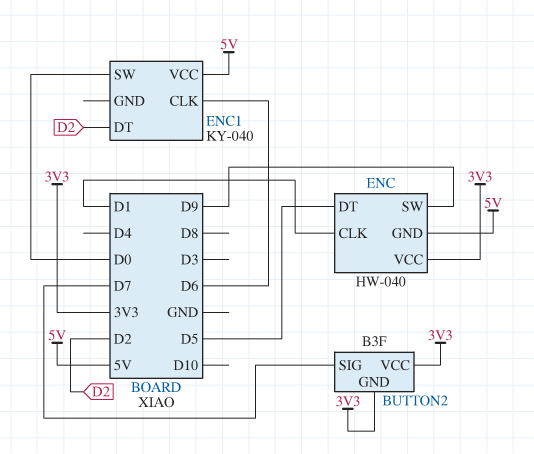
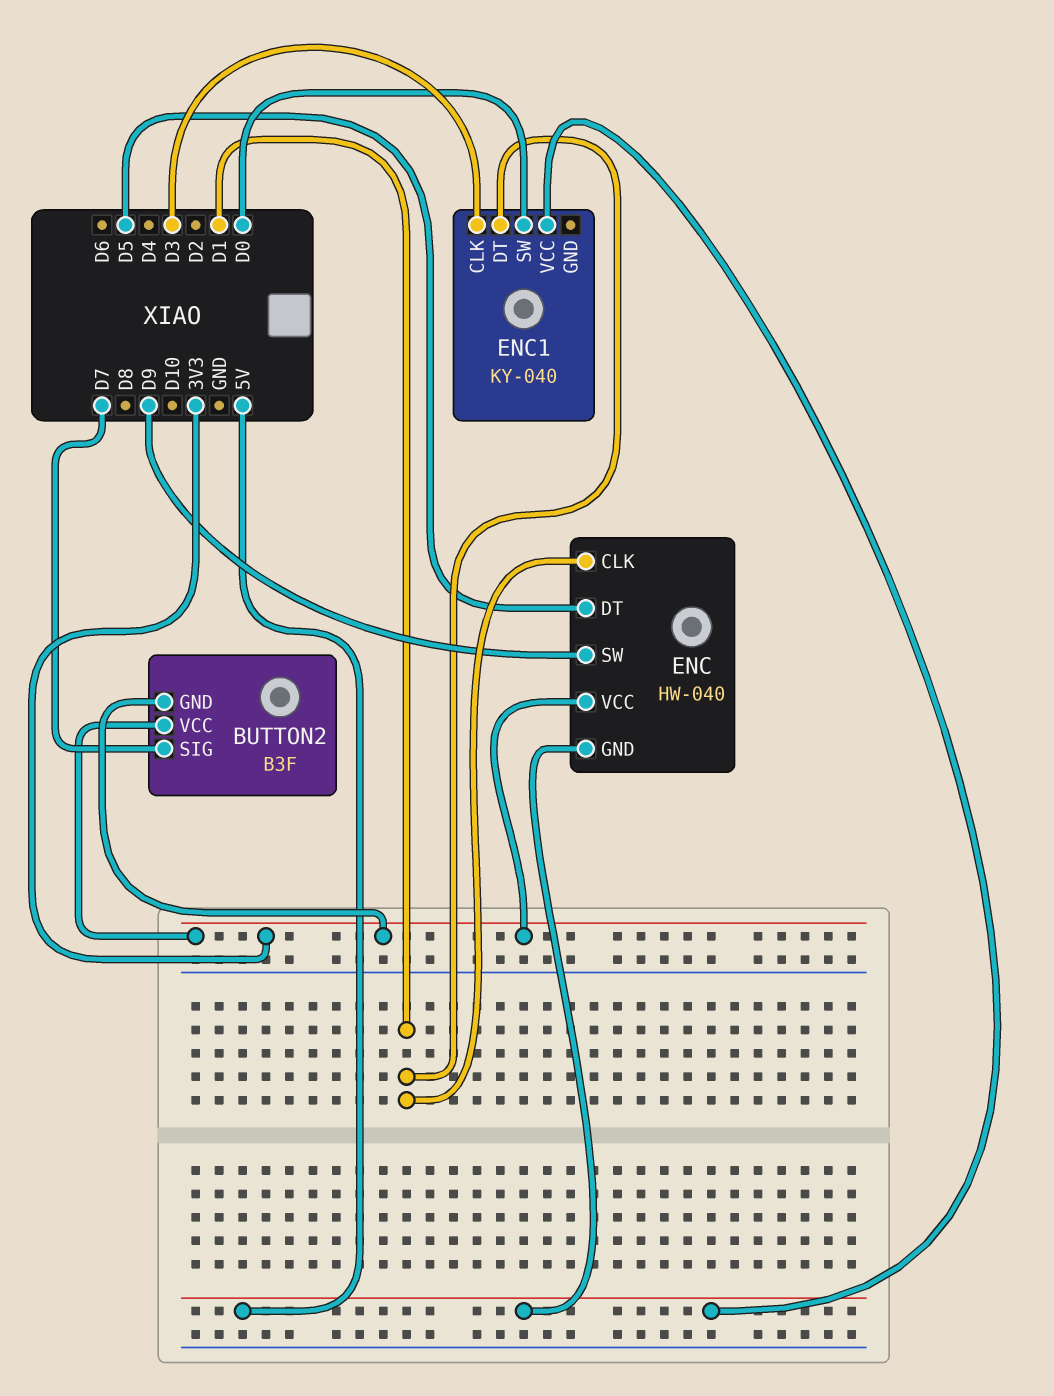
ENC1 pin CLK: D6 -> D3
ENC1 pin DT: D2 -> D1

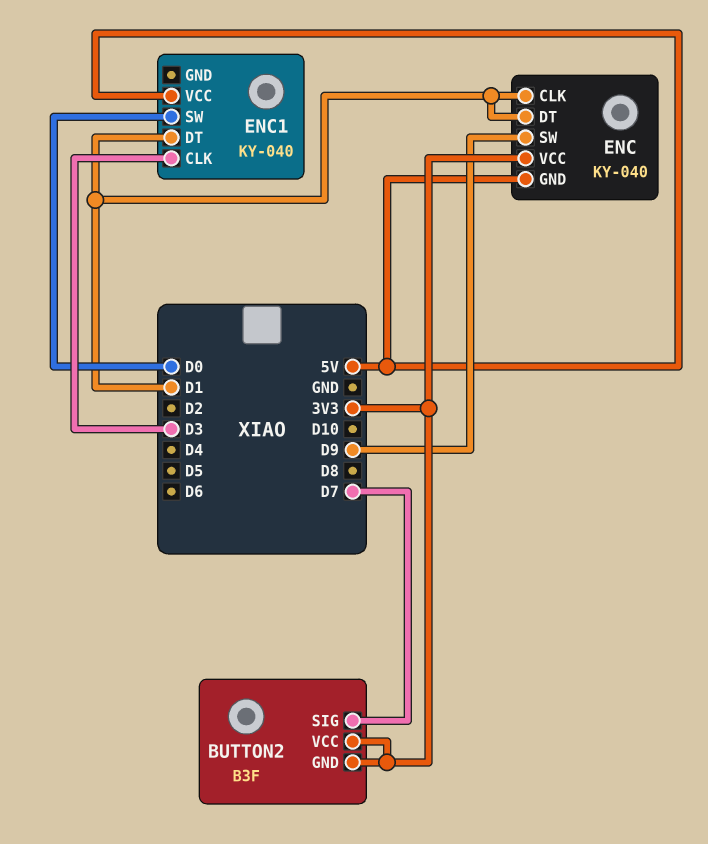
ENC: HW-040 -> KY-040
ENC pin DT: D5 -> D1

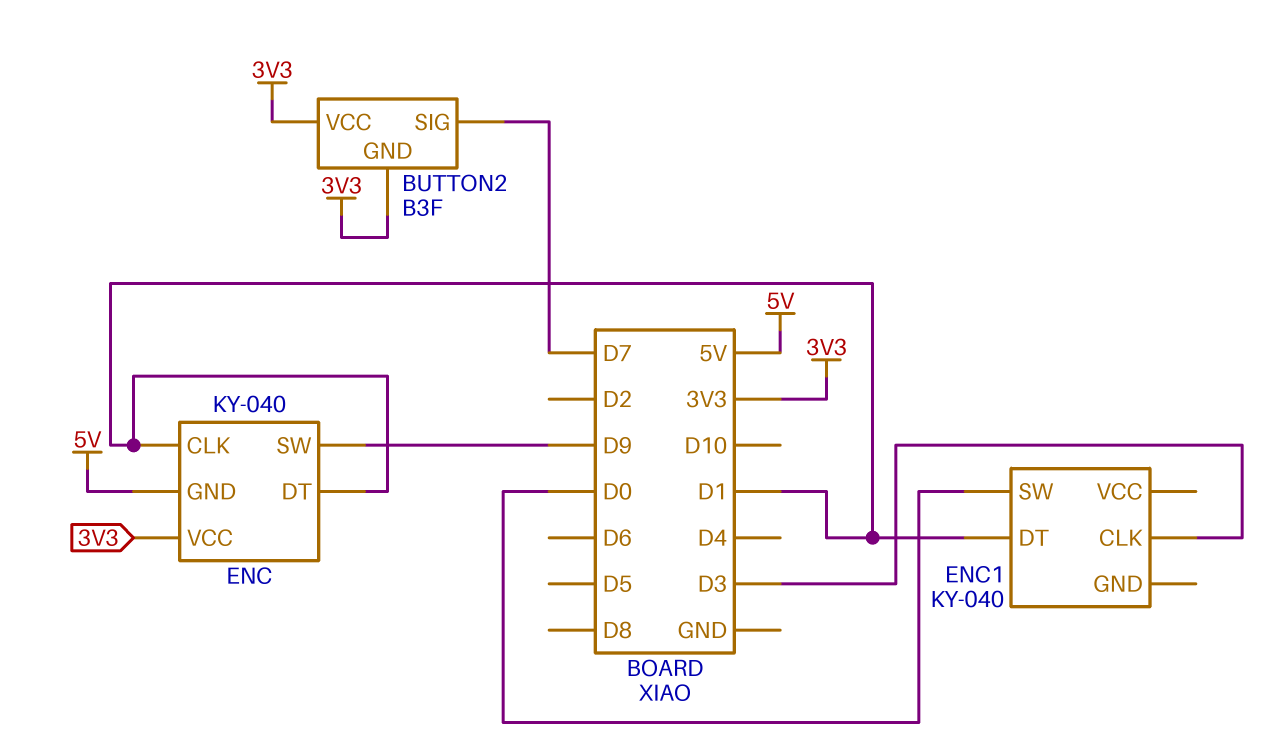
ENC1 pin VCC: 5V -> none

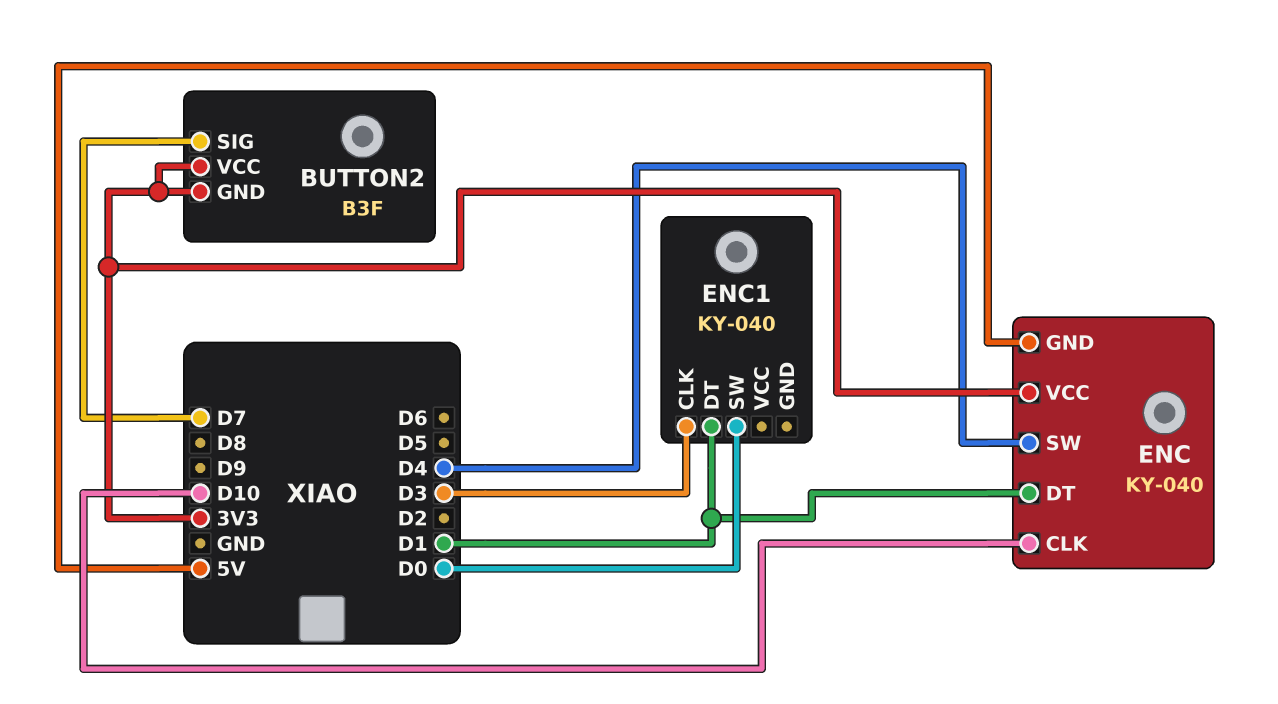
ENC pin CLK: D1 -> D10
ENC pin SW: D9 -> D4

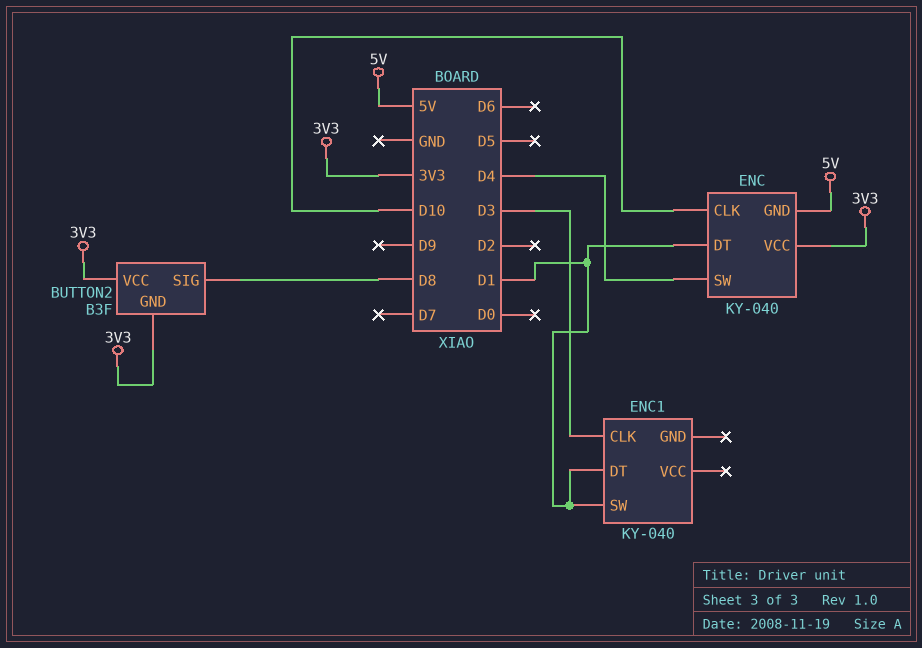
BUTTON2 pin SIG: D7 -> D8
ENC1 pin SW: D0 -> D1

